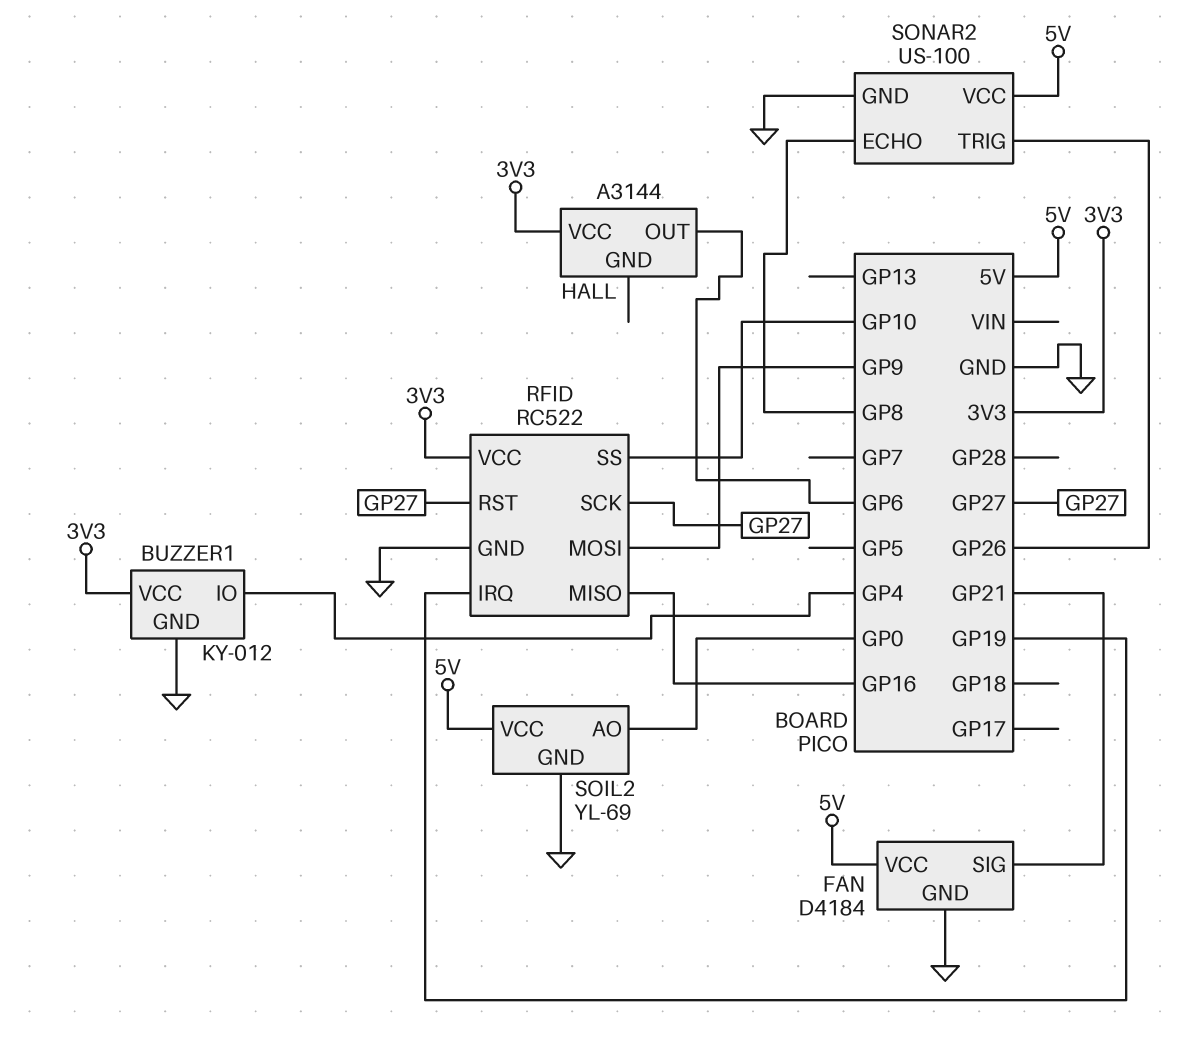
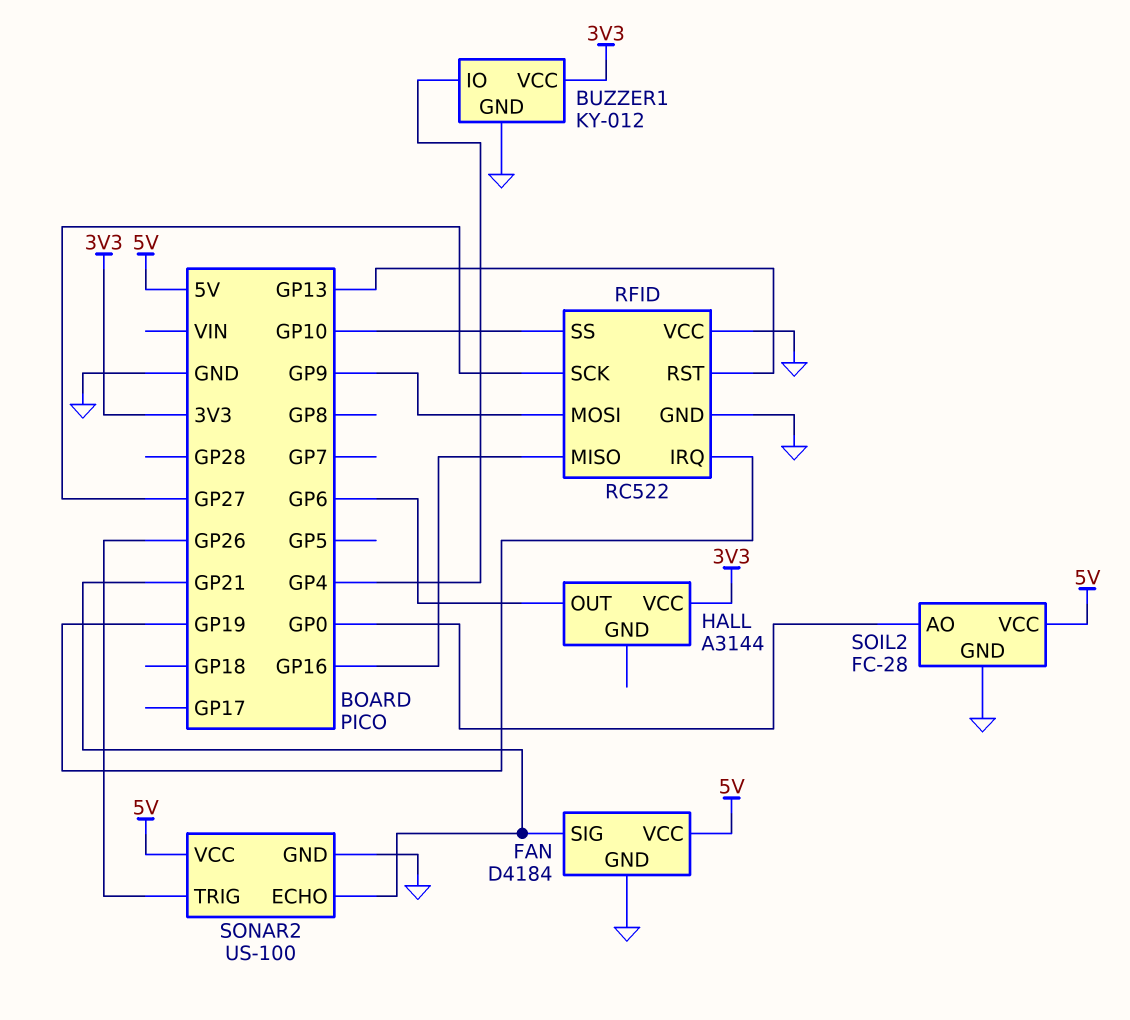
RFID pin RST: GP27 -> GP13
RFID pin VCC: 3V3 -> GND
SOIL2: YL-69 -> FC-28
SONAR2 pin ECHO: GP8 -> GP21

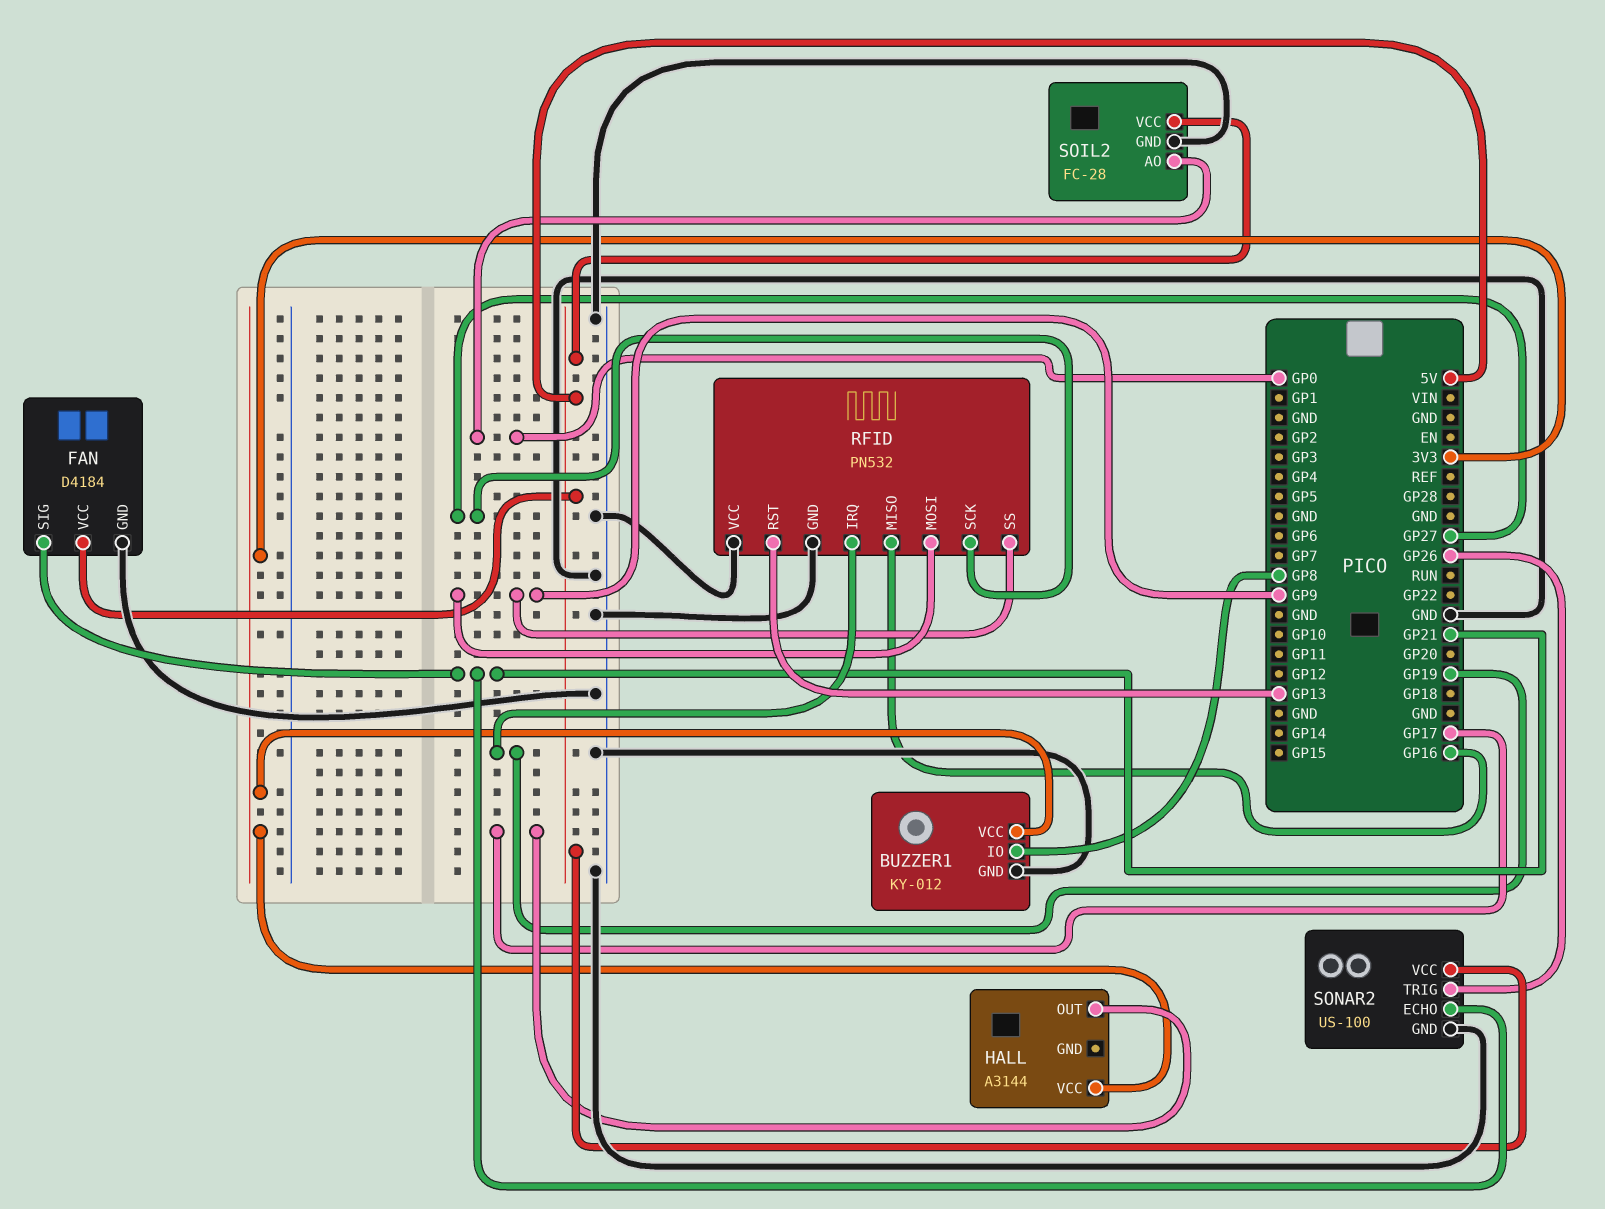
BUZZER1 pin IO: GP4 -> GP8
HALL pin OUT: GP6 -> GP17
RFID: RC522 -> PN532
RFID pin SS: GP10 -> GP9

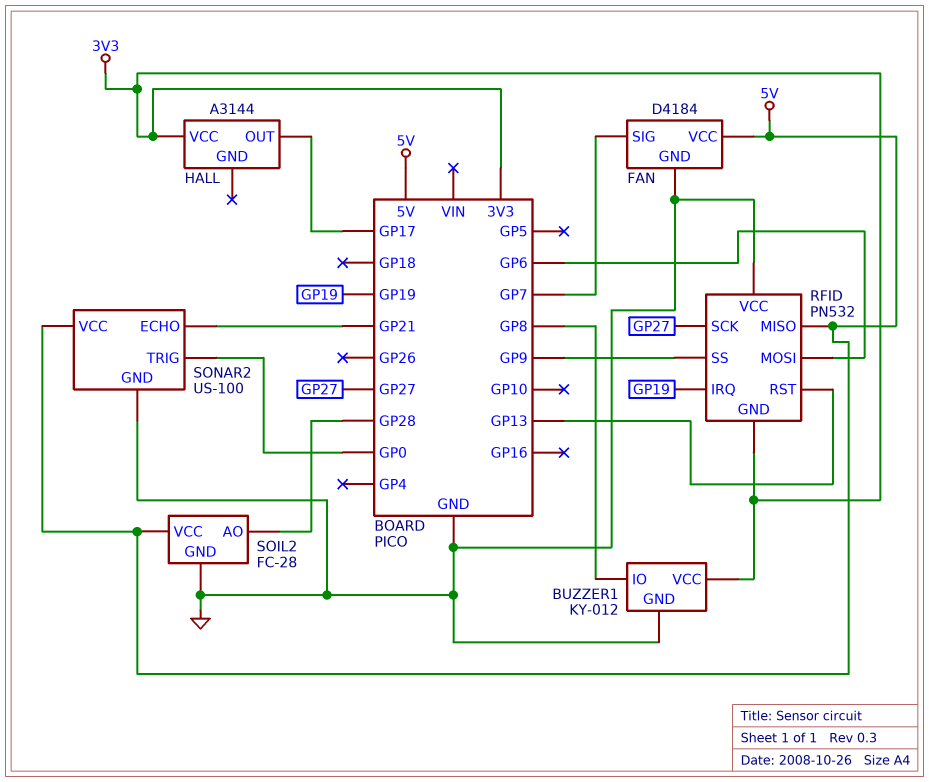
FAN pin SIG: GP21 -> GP7
RFID pin GND: GND -> 3V3
RFID pin MISO: GP16 -> 5V
RFID pin MOSI: GP9 -> GP6
SOIL2 pin AO: GP0 -> GP28
SONAR2 pin TRIG: GP26 -> GP0

